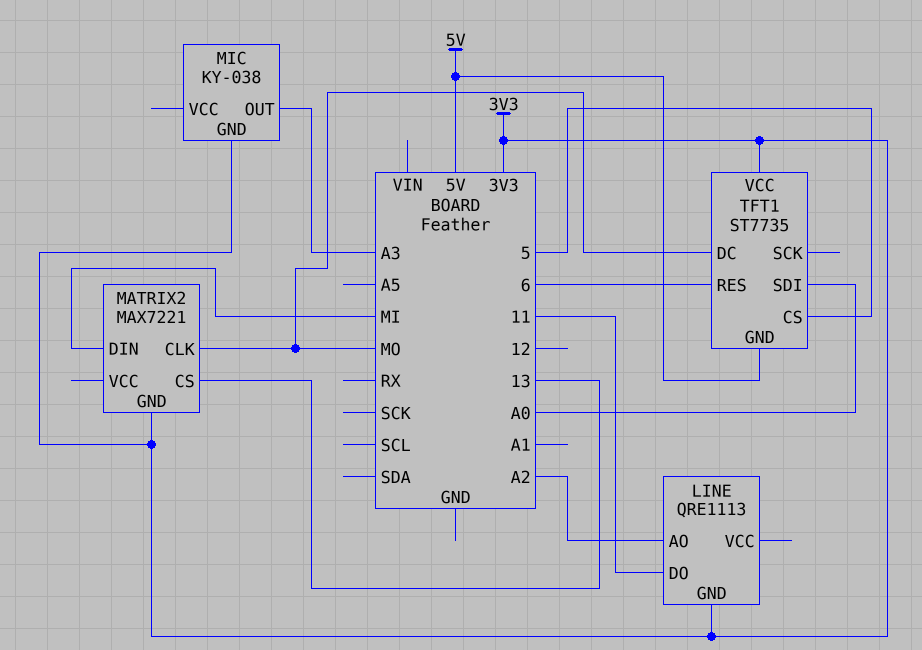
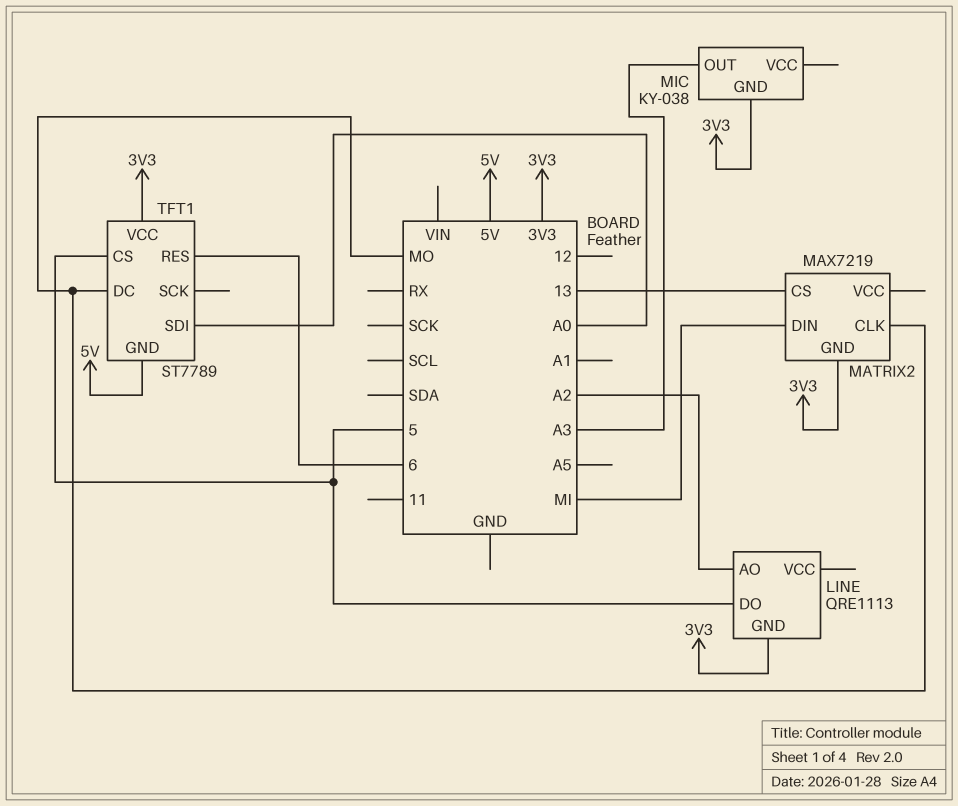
LINE pin DO: 11 -> 5
MATRIX2: MAX7221 -> MAX7219
TFT1: ST7735 -> ST7789

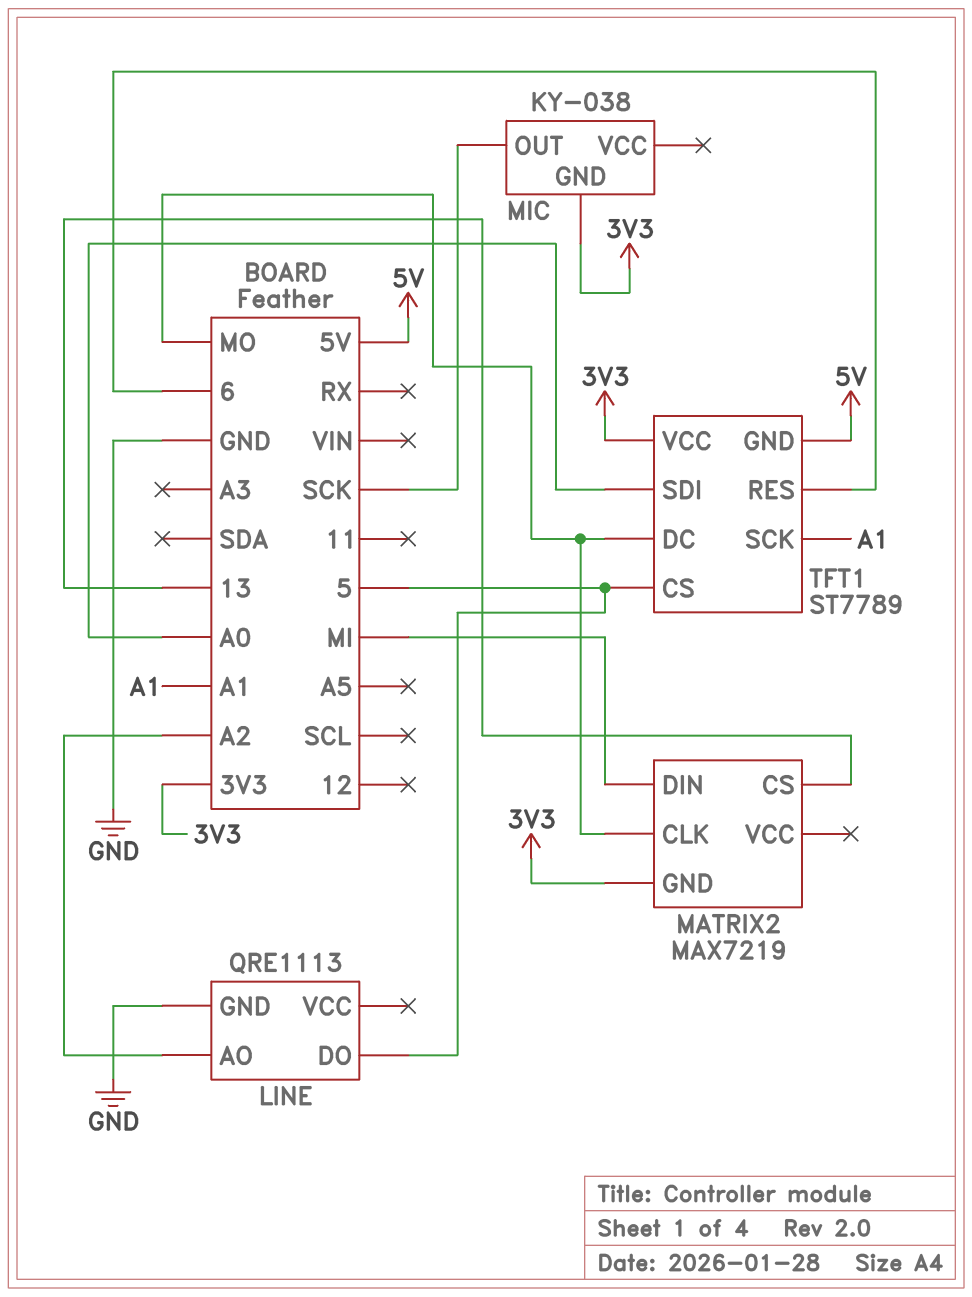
LINE pin GND: 3V3 -> GND
MIC pin OUT: A3 -> SCK
TFT1 pin SCK: none -> A1

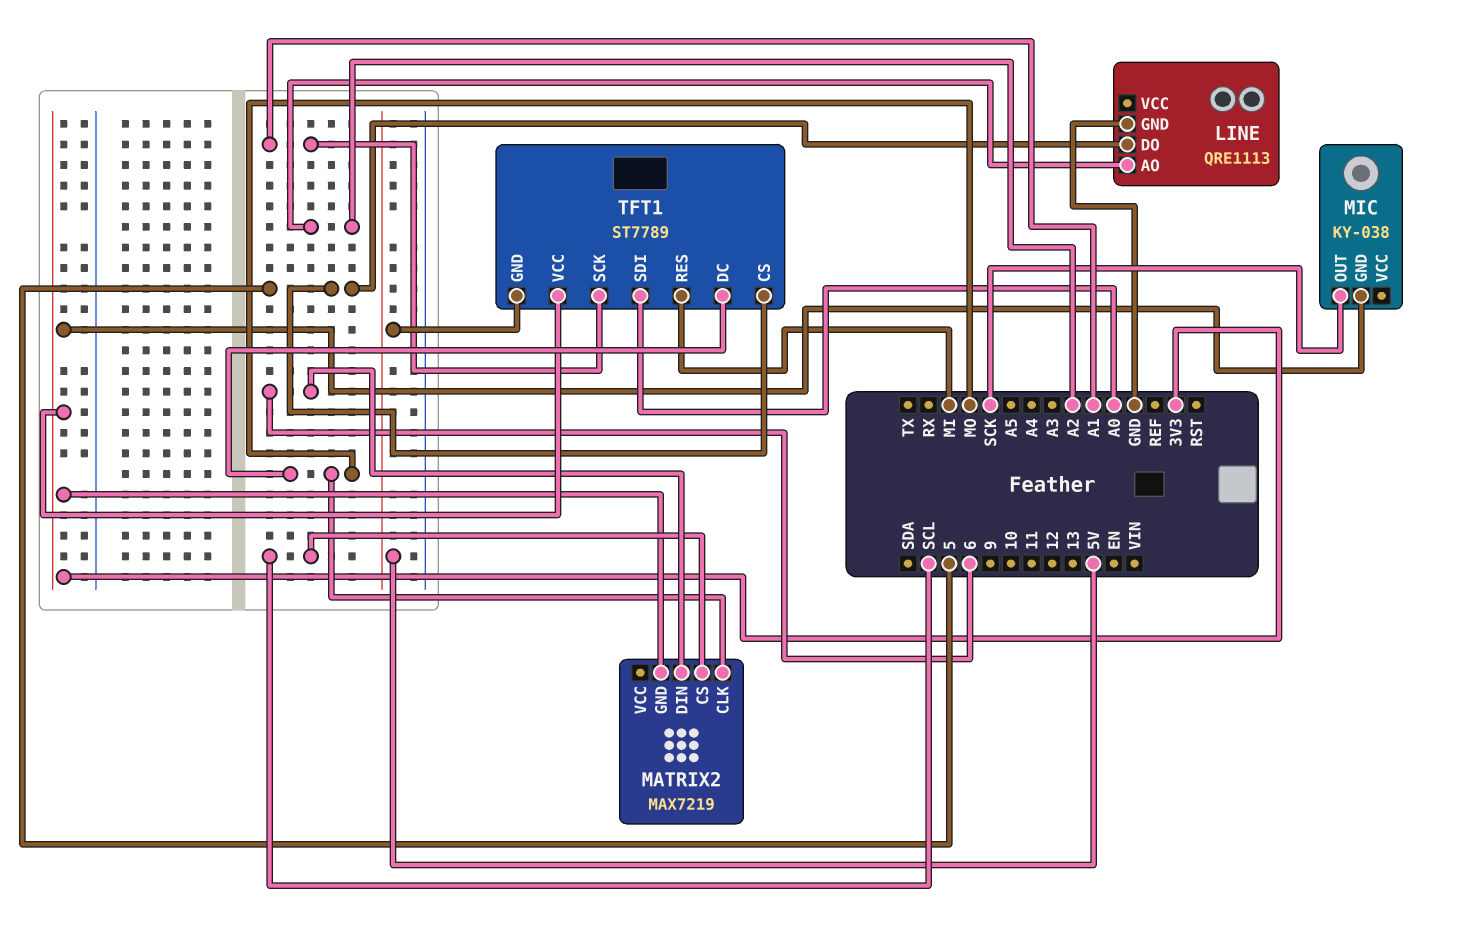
MATRIX2 pin CS: 13 -> SCL
MATRIX2 pin DIN: MI -> 6
TFT1 pin RES: 6 -> MI

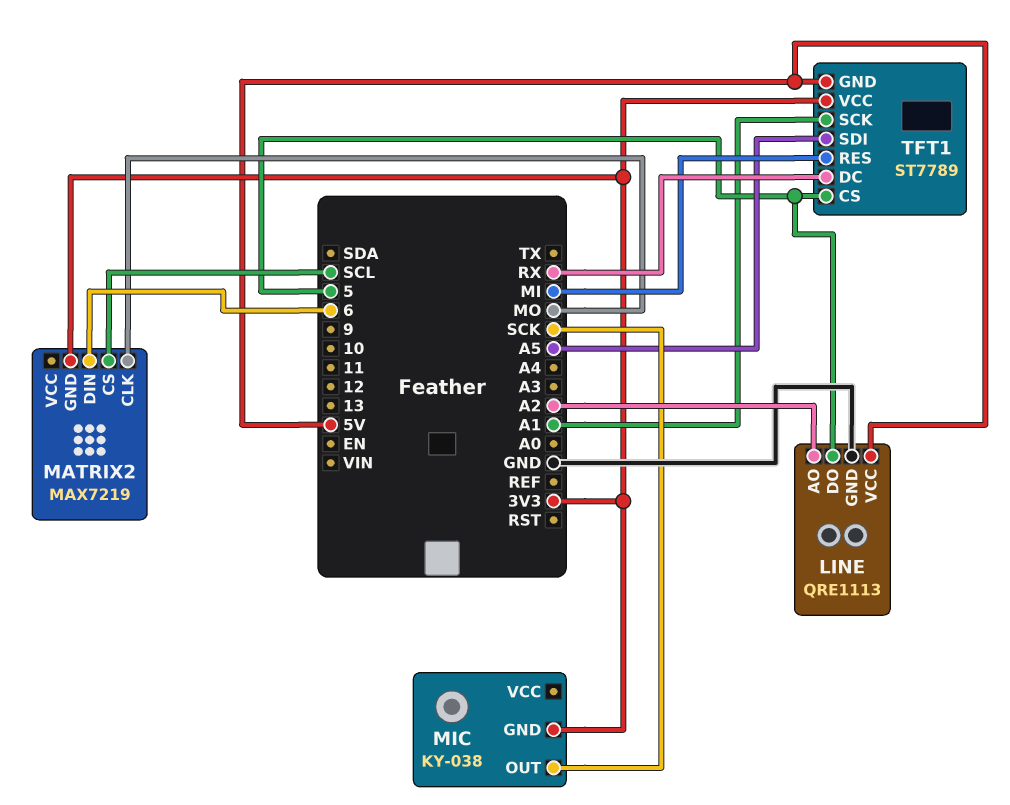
LINE pin VCC: none -> 5V
TFT1 pin DC: MO -> RX
TFT1 pin SDI: A0 -> A5

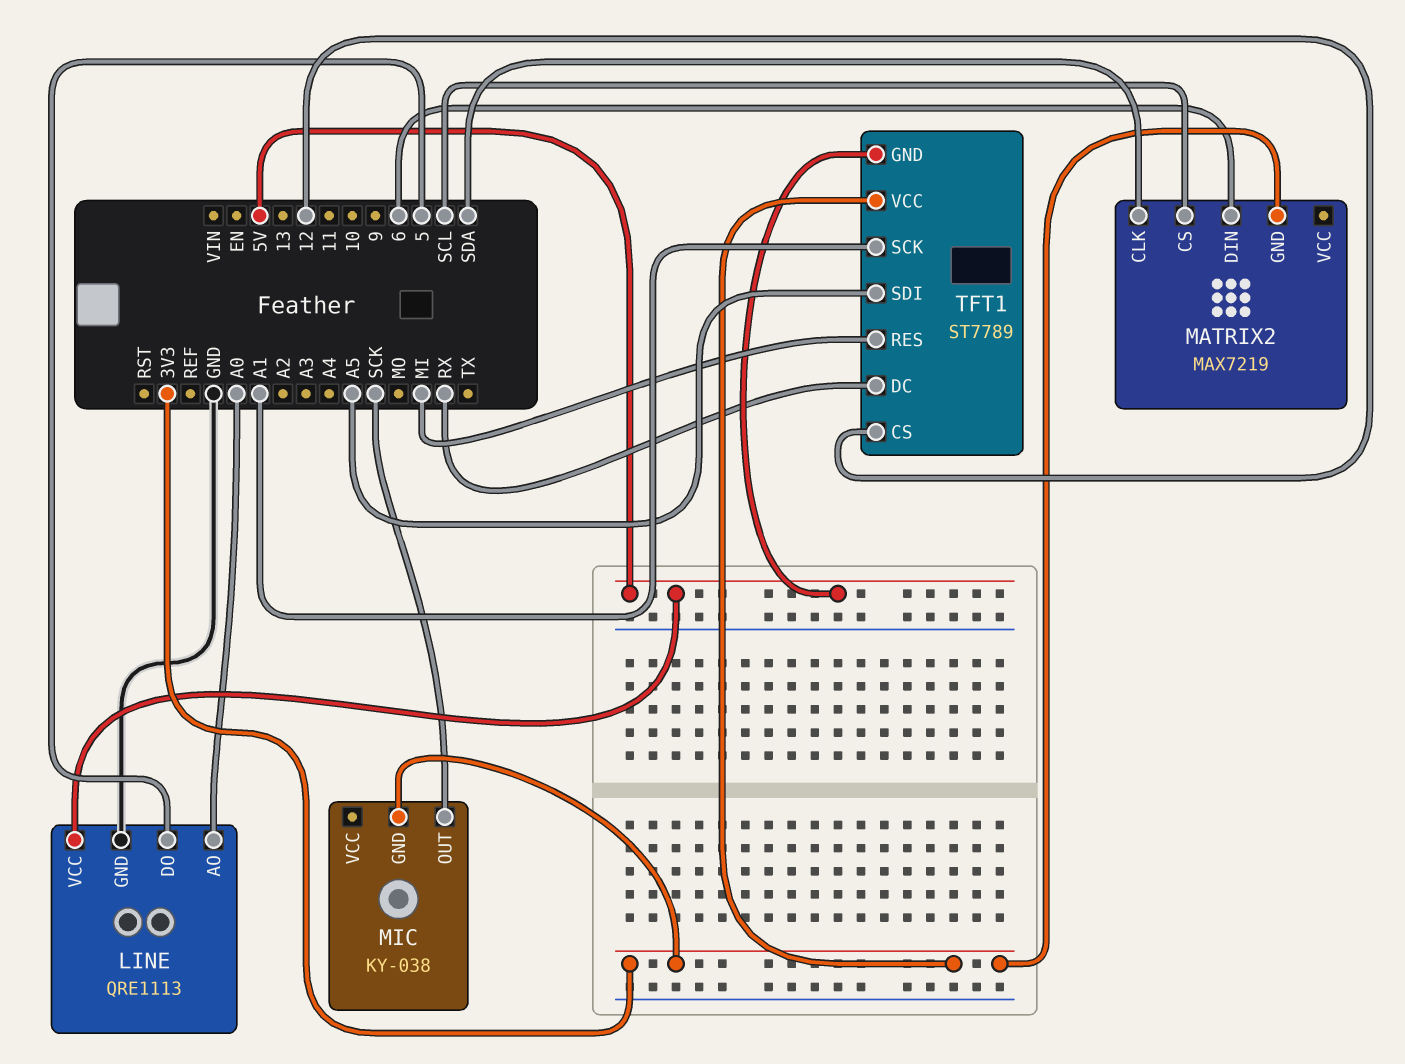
LINE pin AO: A2 -> A0
MATRIX2 pin CLK: MO -> SDA
TFT1 pin CS: 5 -> 12

